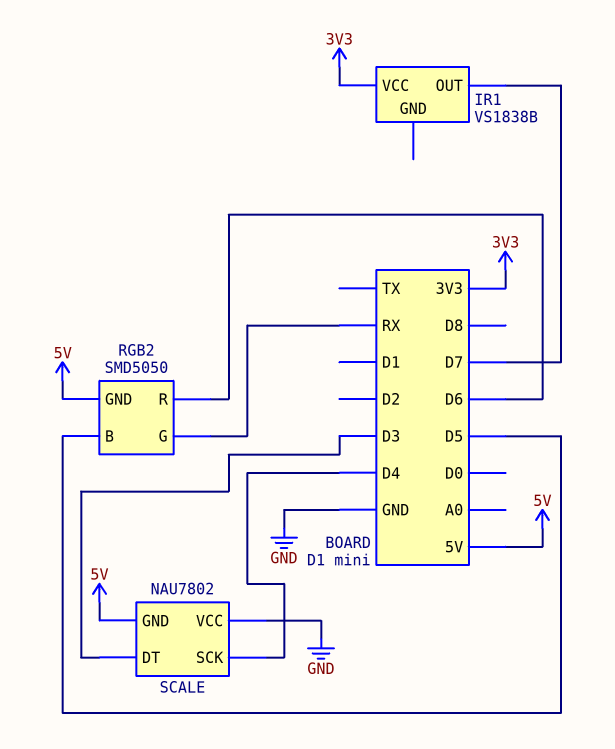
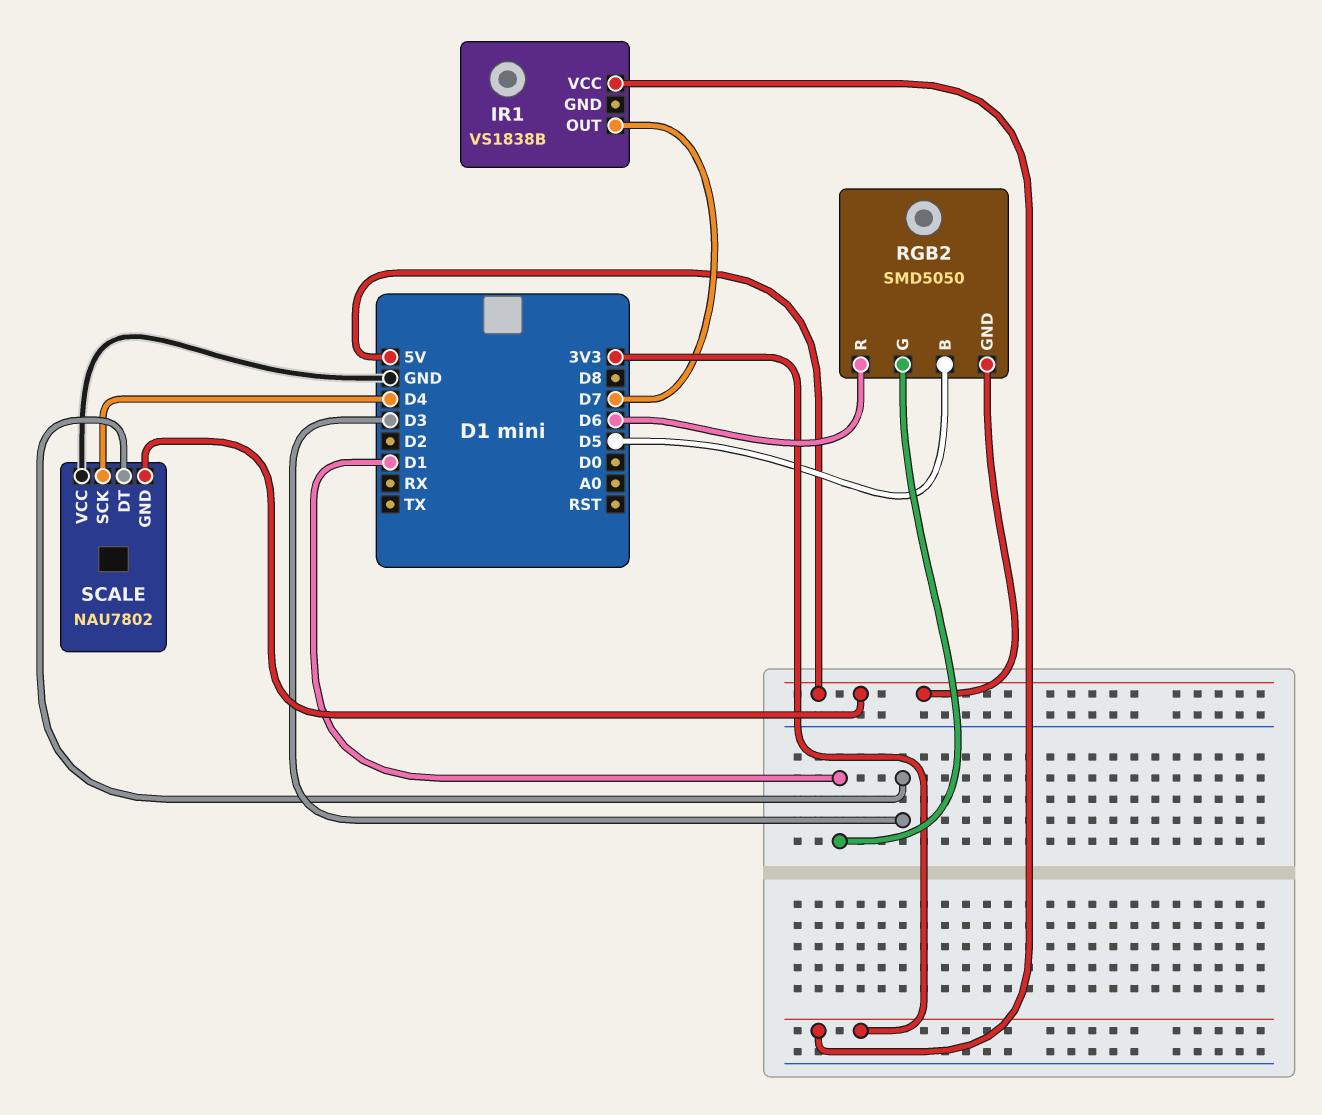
RGB2 pin G: RX -> D1

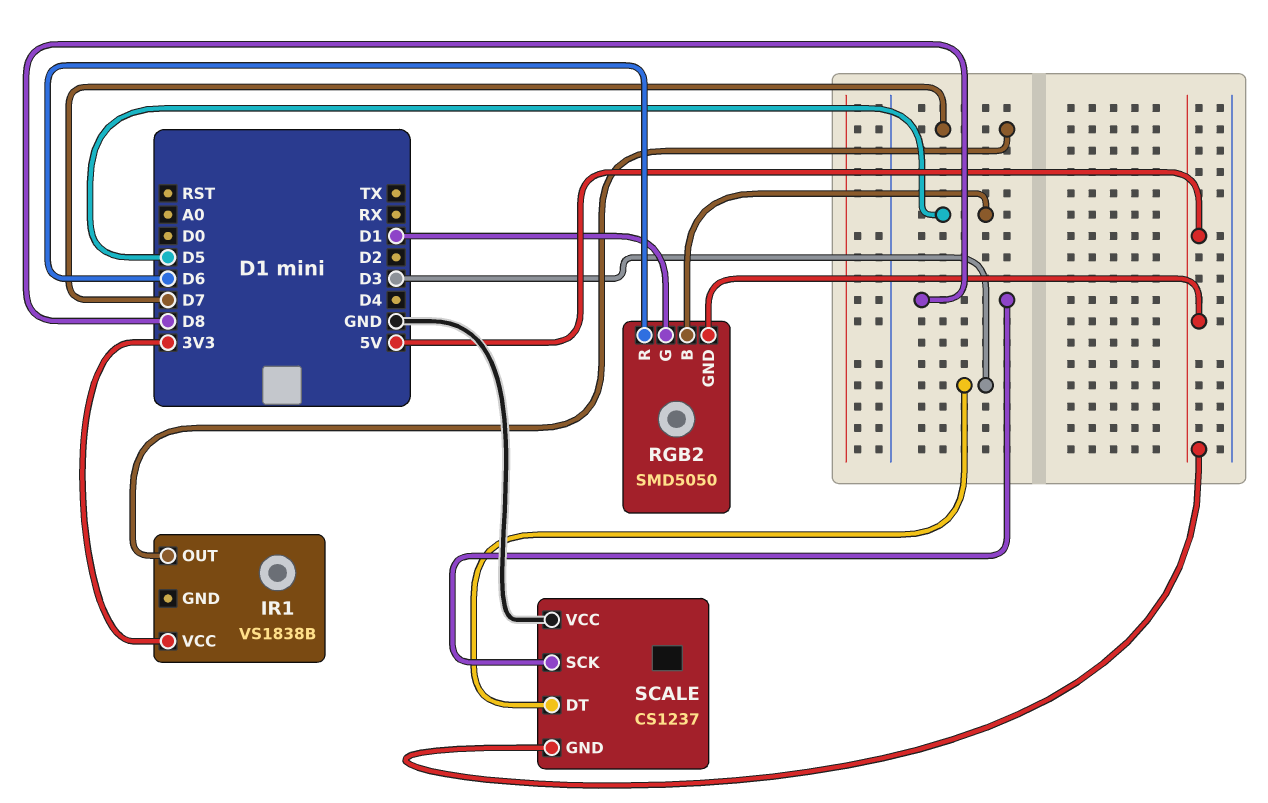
SCALE: NAU7802 -> CS1237
SCALE pin SCK: D4 -> D8

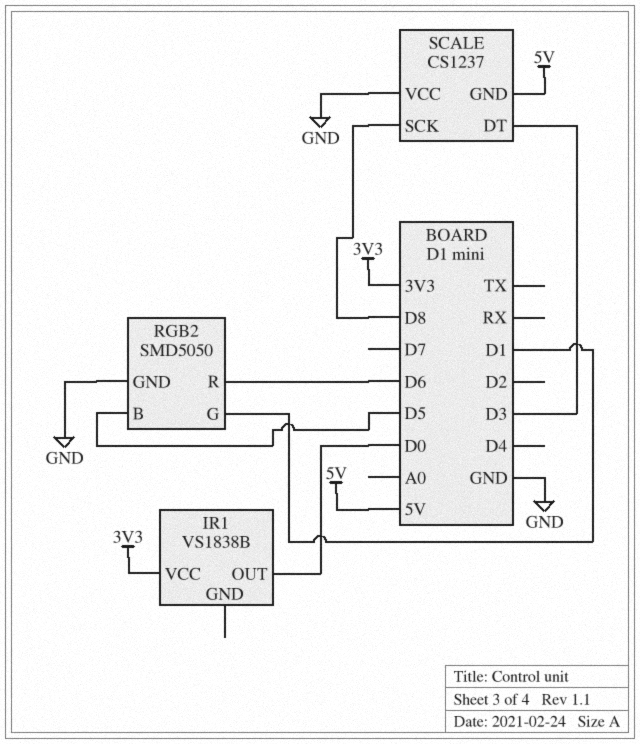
IR1 pin OUT: D7 -> D0
RGB2 pin GND: 5V -> GND

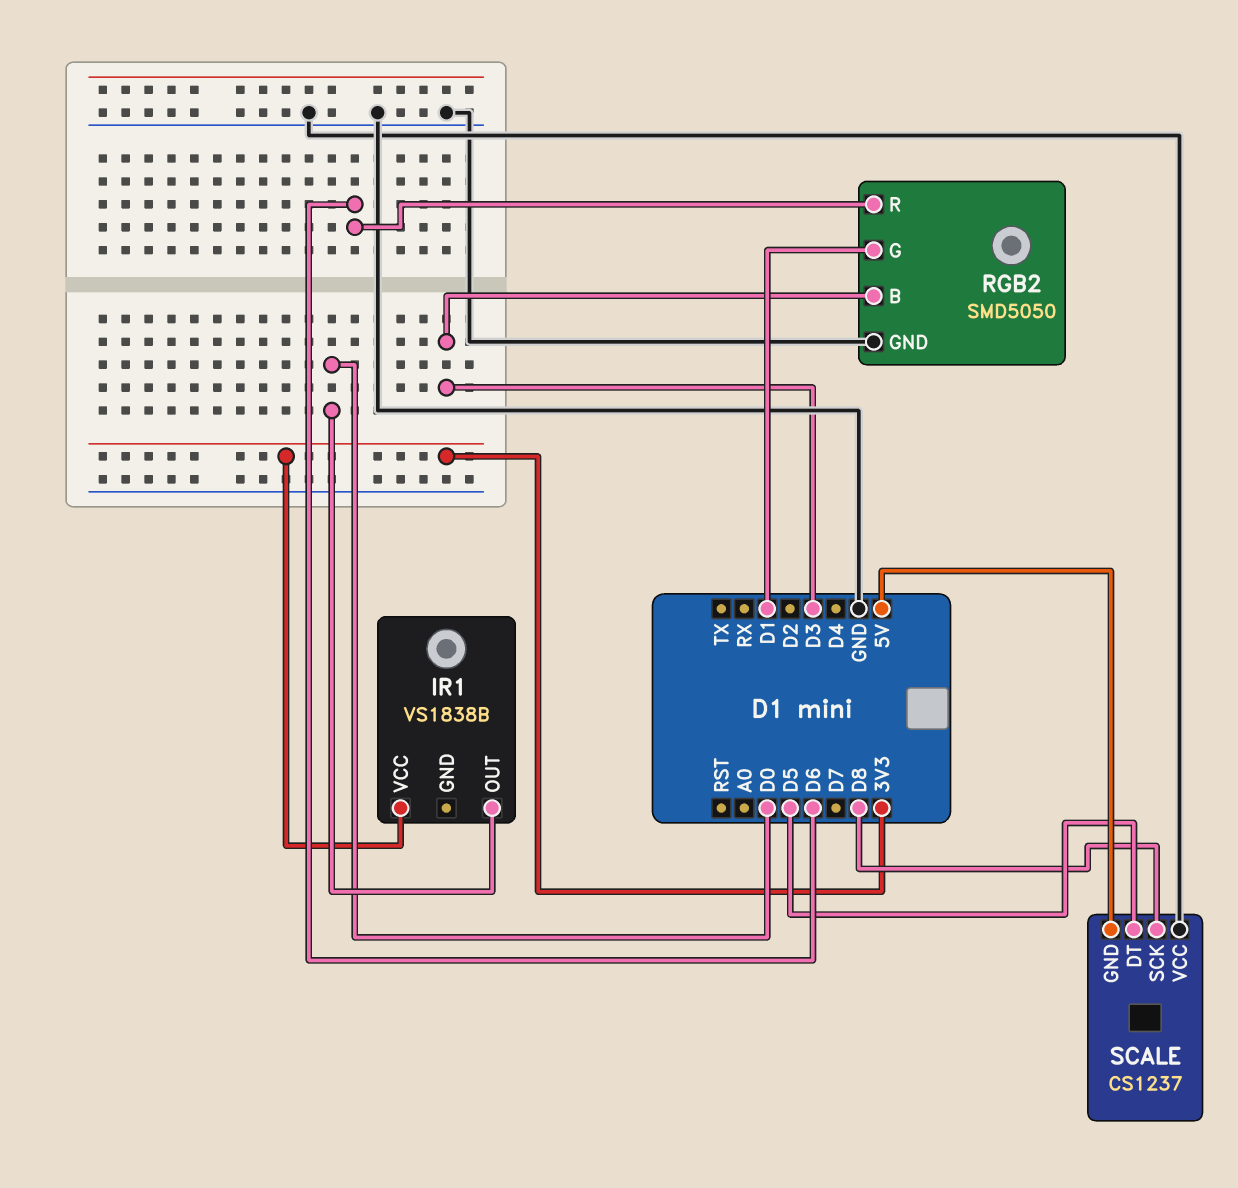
RGB2 pin B: D5 -> D3
SCALE pin DT: D3 -> D5

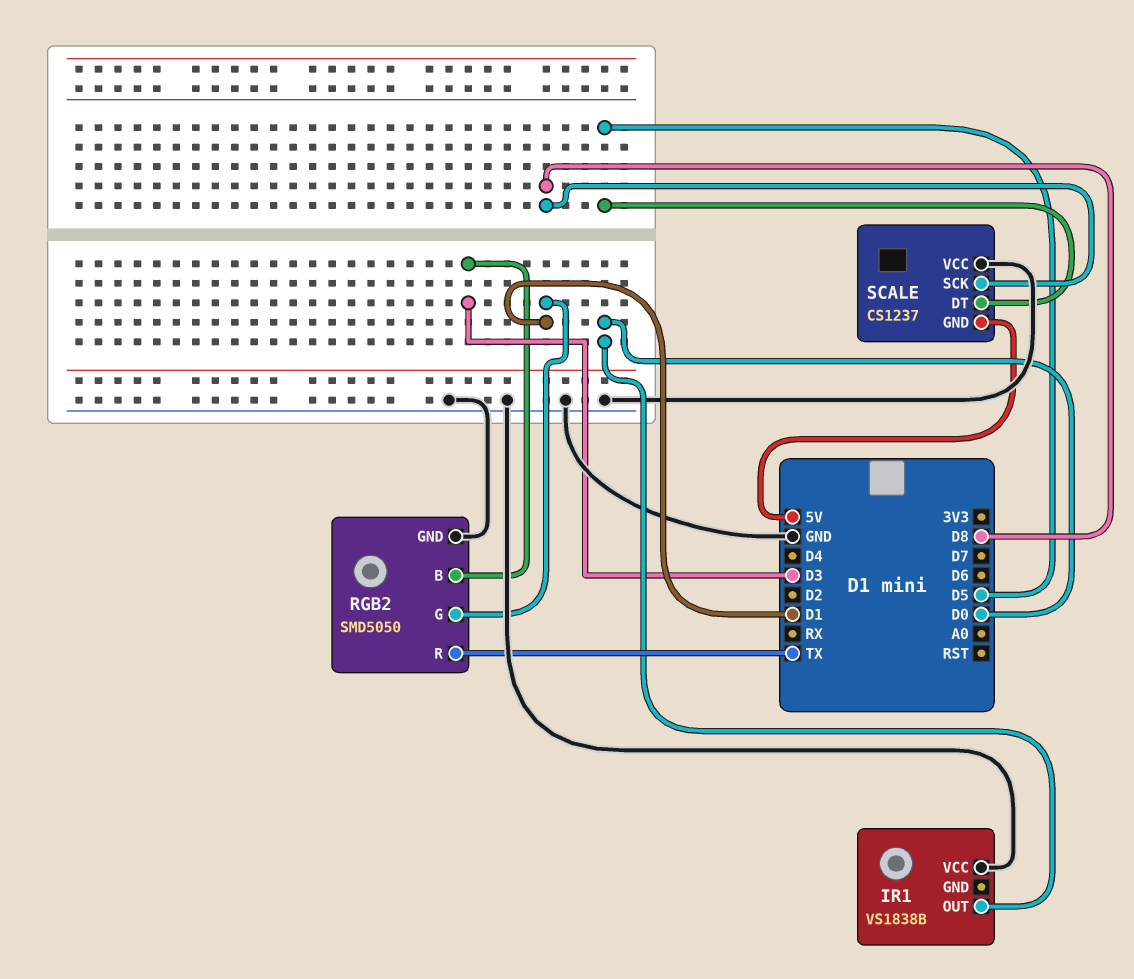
IR1 pin VCC: 3V3 -> GND
RGB2 pin R: D6 -> TX

